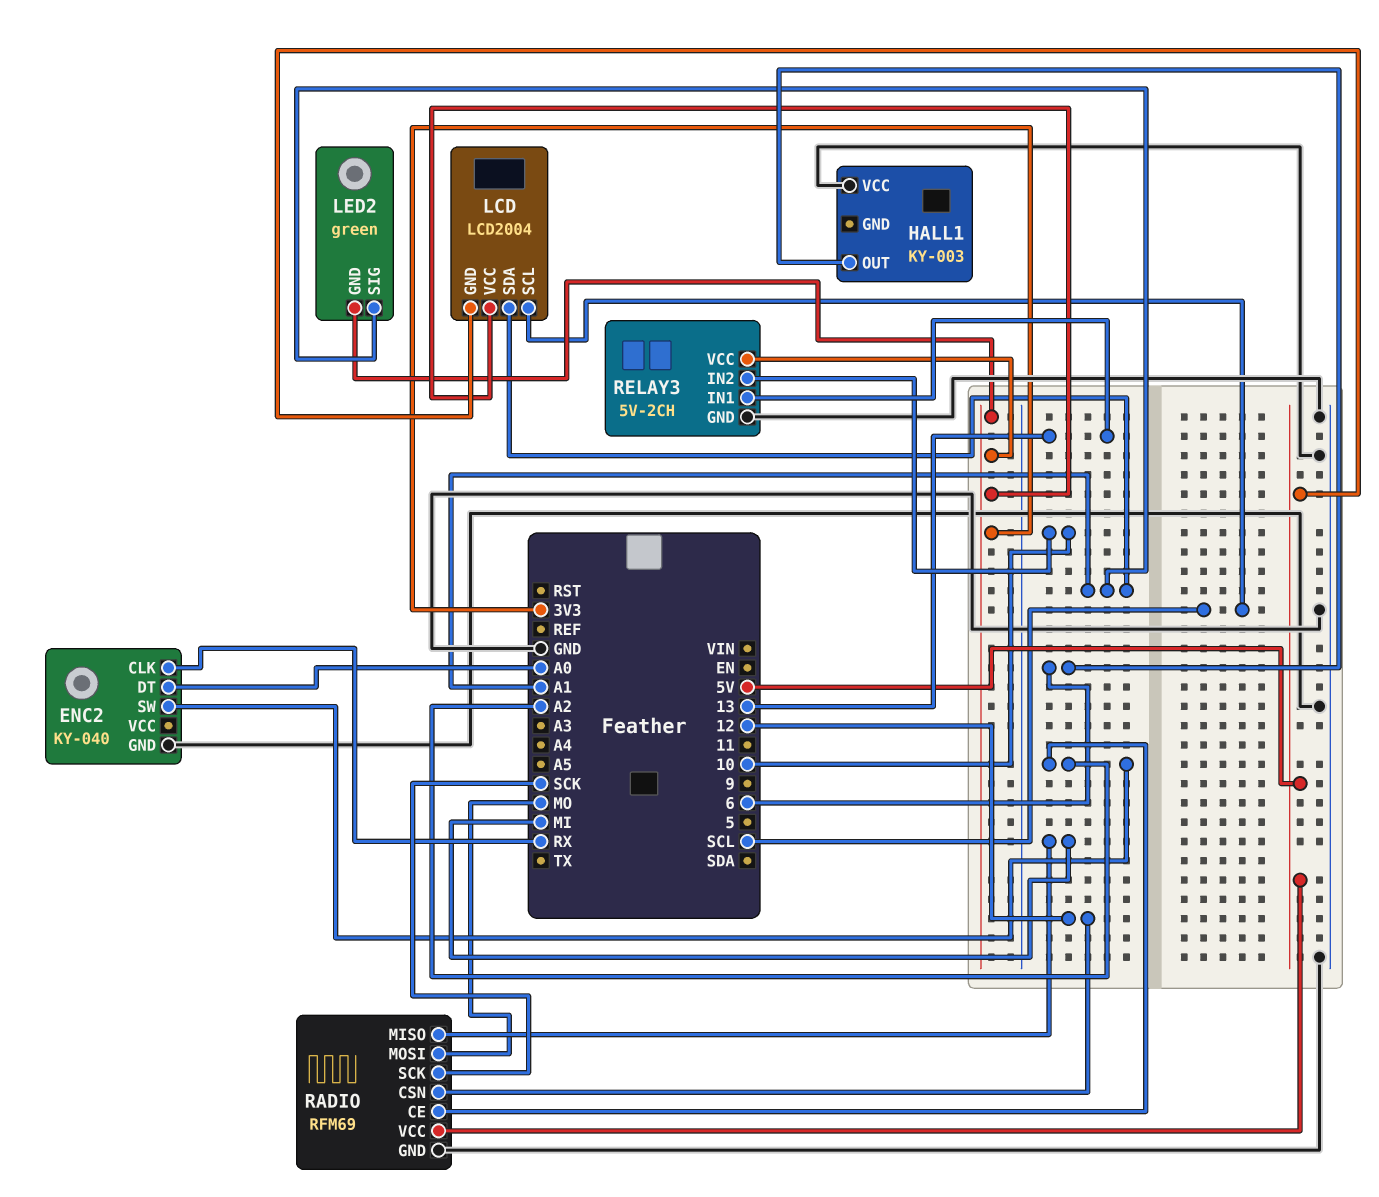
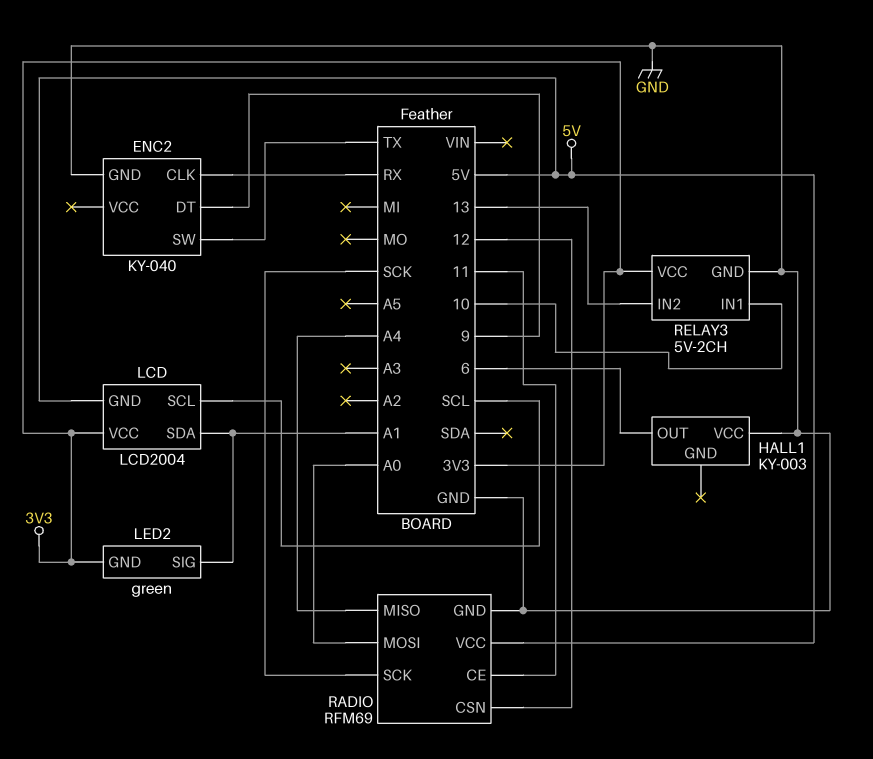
ENC2 pin DT: A0 -> 9
ENC2 pin SW: A2 -> TX
RADIO pin CE: A2 -> 11
RADIO pin MISO: MI -> A4
RADIO pin MOSI: MO -> A0
RELAY3 pin IN1: 13 -> 10
RELAY3 pin IN2: 10 -> 13

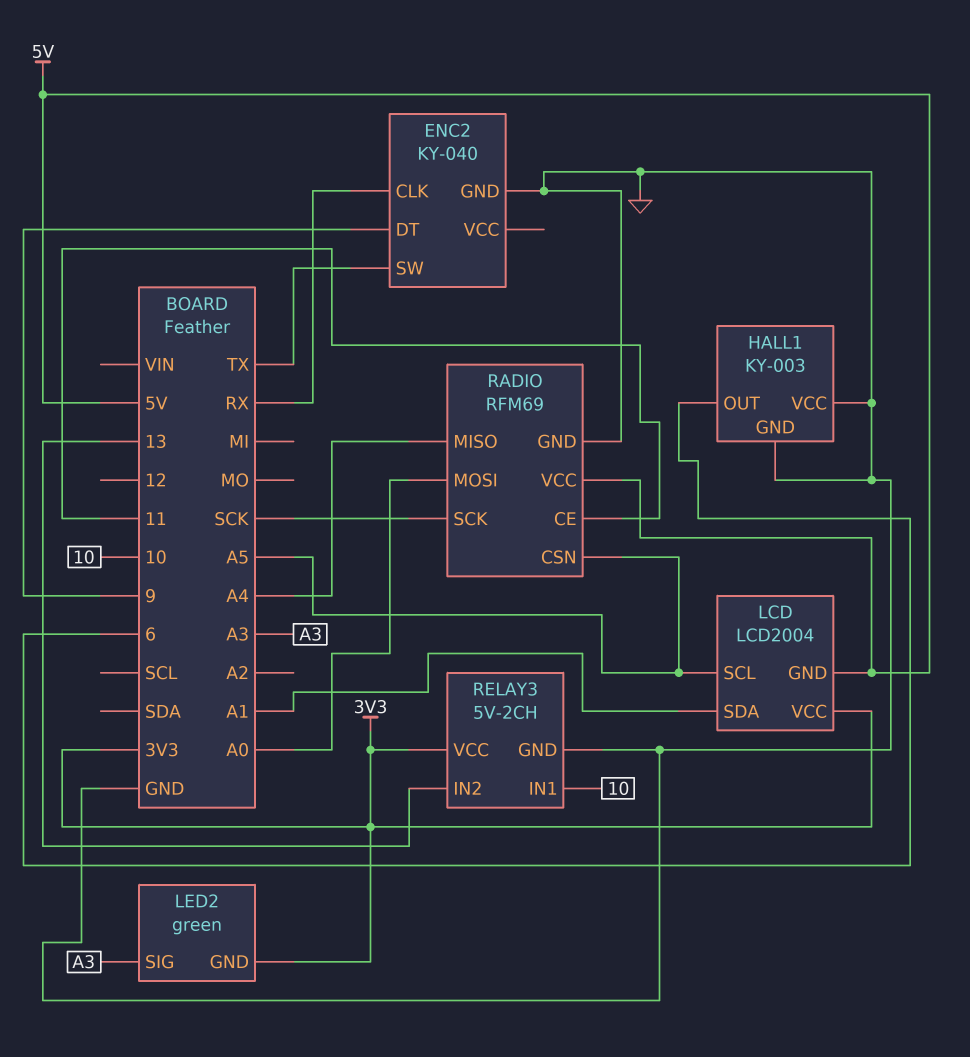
HALL1 pin GND: none -> GND
LCD pin SCL: SCL -> A5
LED2 pin SIG: A1 -> A3
RADIO pin CSN: 12 -> A5

